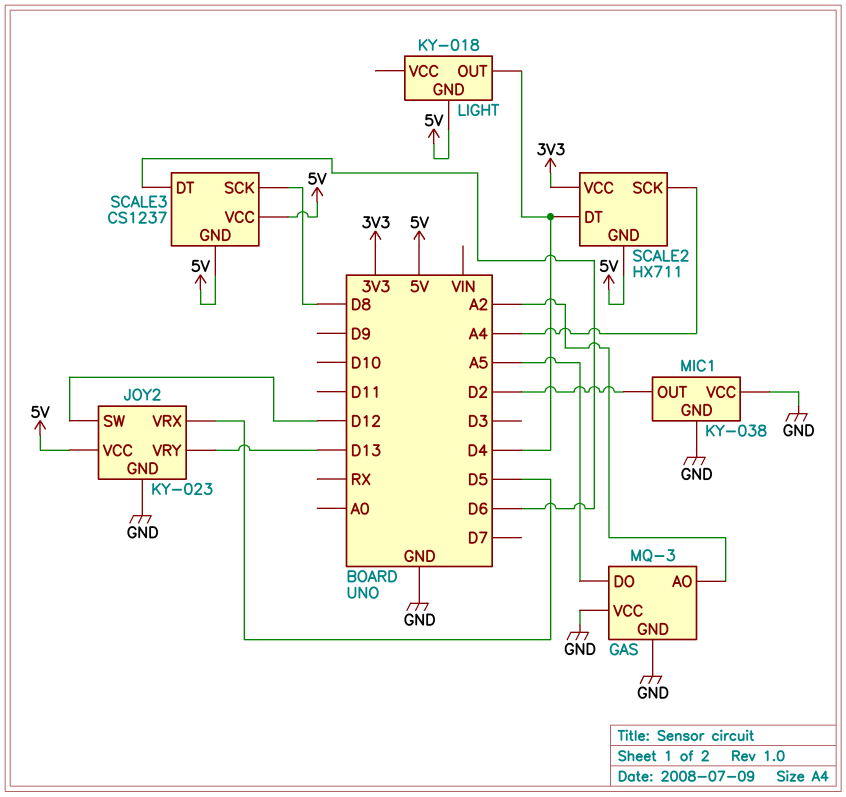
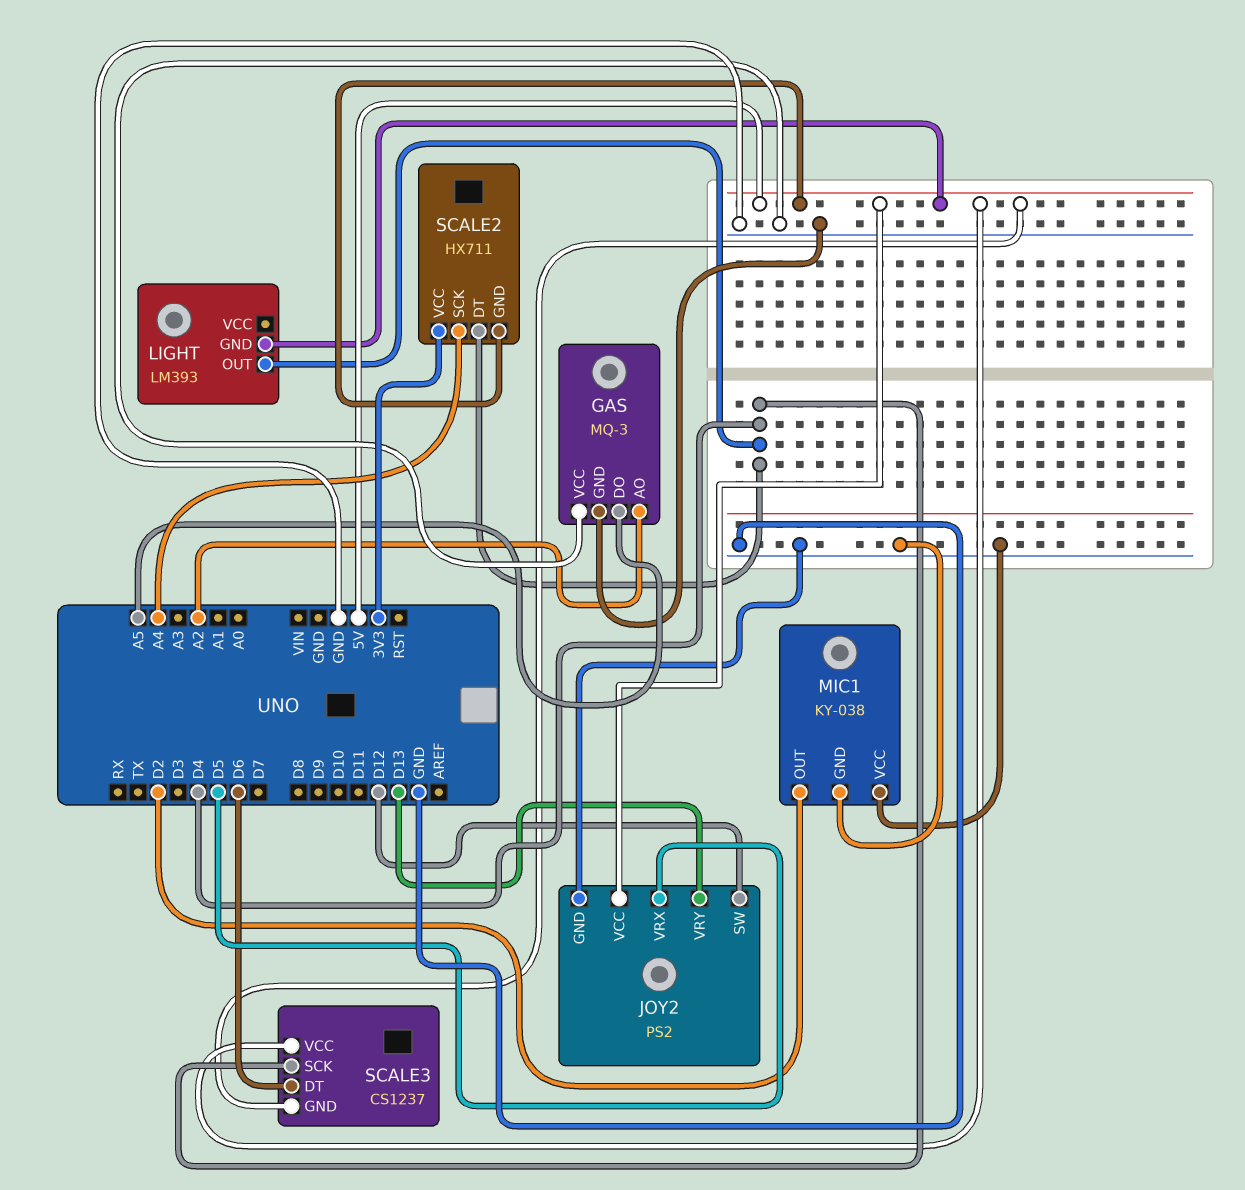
JOY2: KY-023 -> PS2
LIGHT: KY-018 -> LM393
SCALE3 pin SCK: D8 -> D4

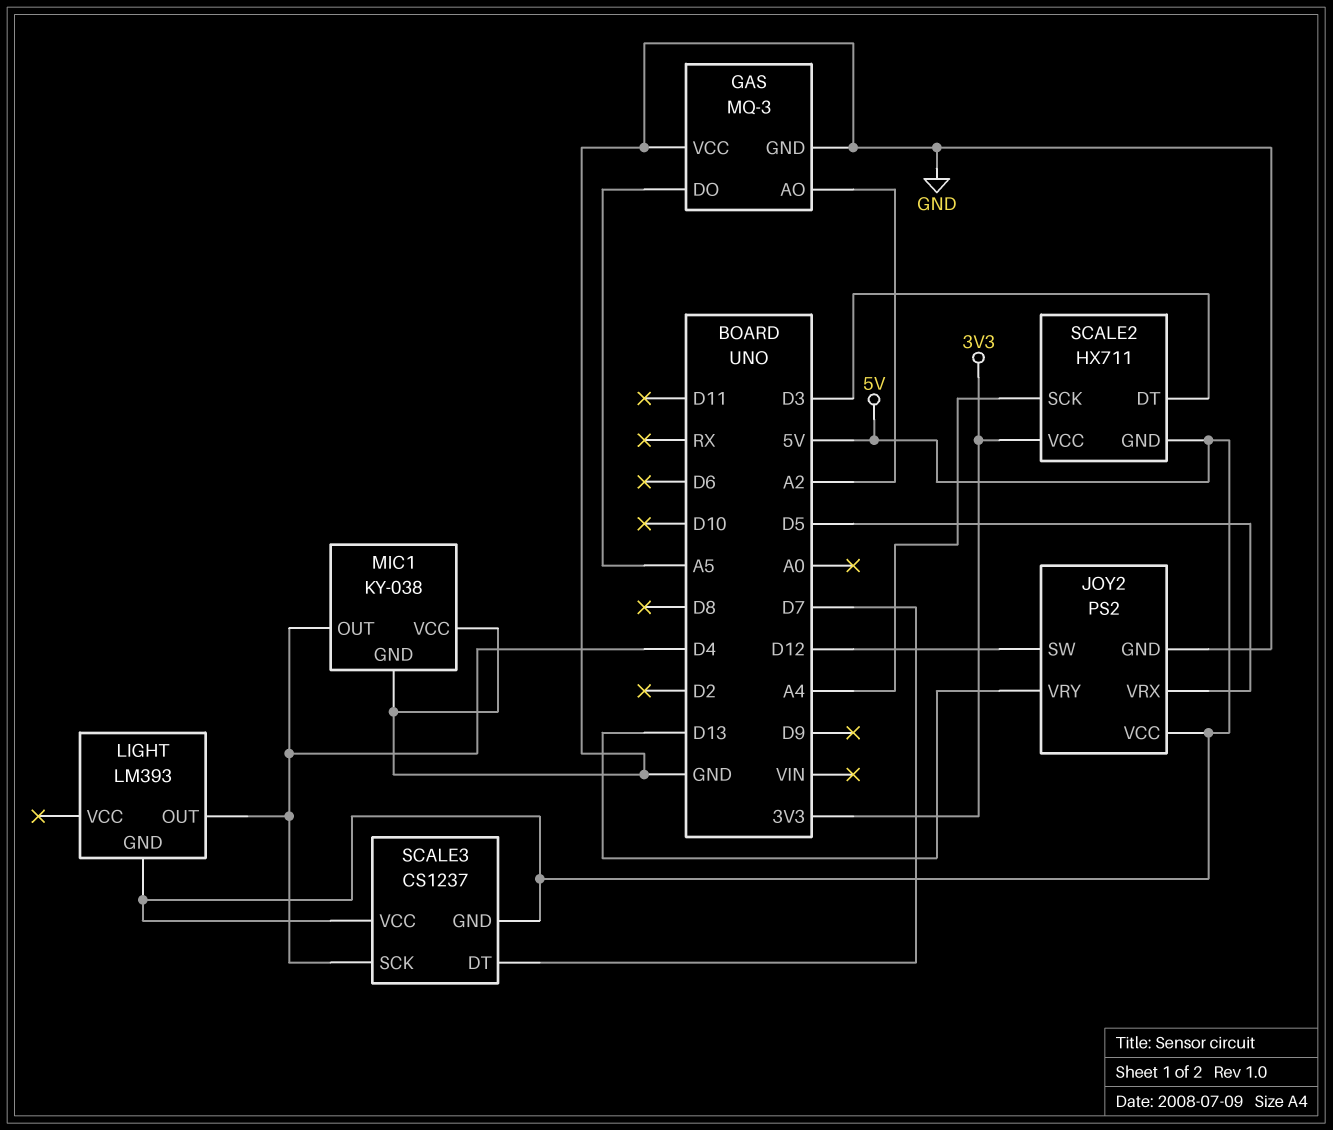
MIC1 pin OUT: D2 -> D4
SCALE2 pin DT: D4 -> D3
SCALE3 pin DT: D6 -> D7

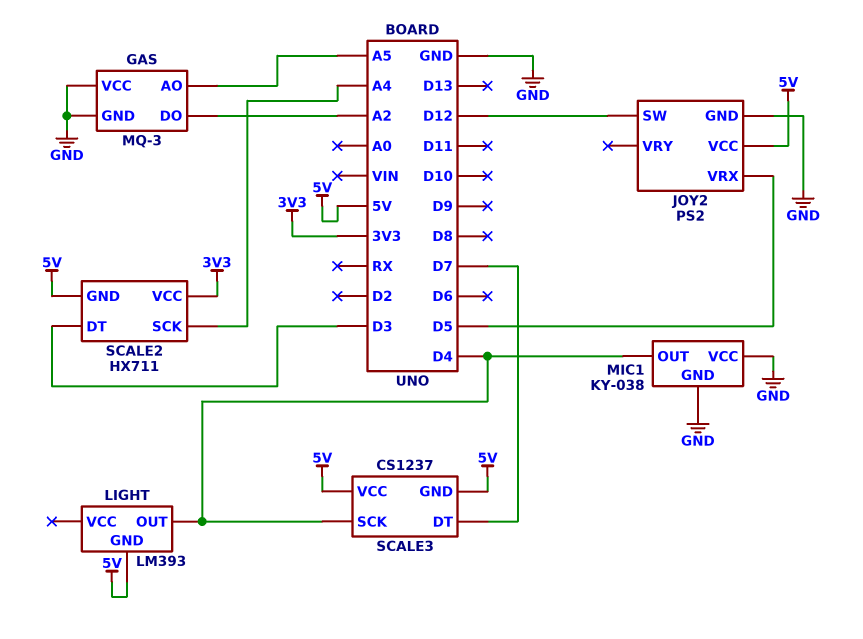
GAS pin AO: A2 -> A5
GAS pin DO: A5 -> A2
JOY2 pin VRY: D13 -> none

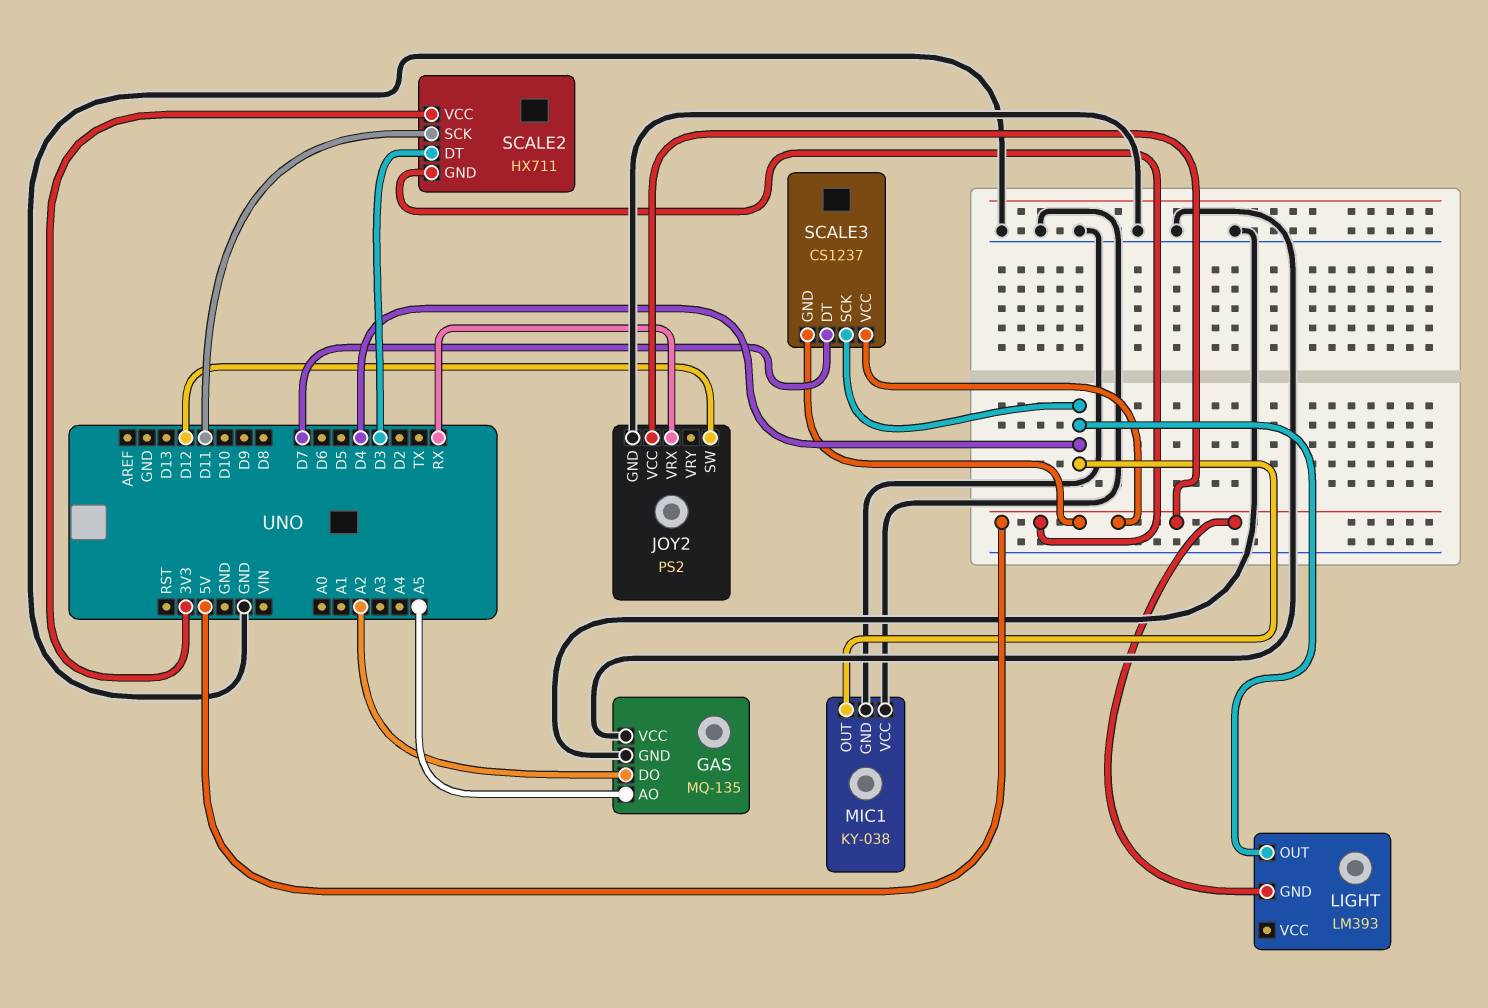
GAS: MQ-3 -> MQ-135
JOY2 pin VRX: D5 -> RX
SCALE2 pin SCK: A4 -> D11

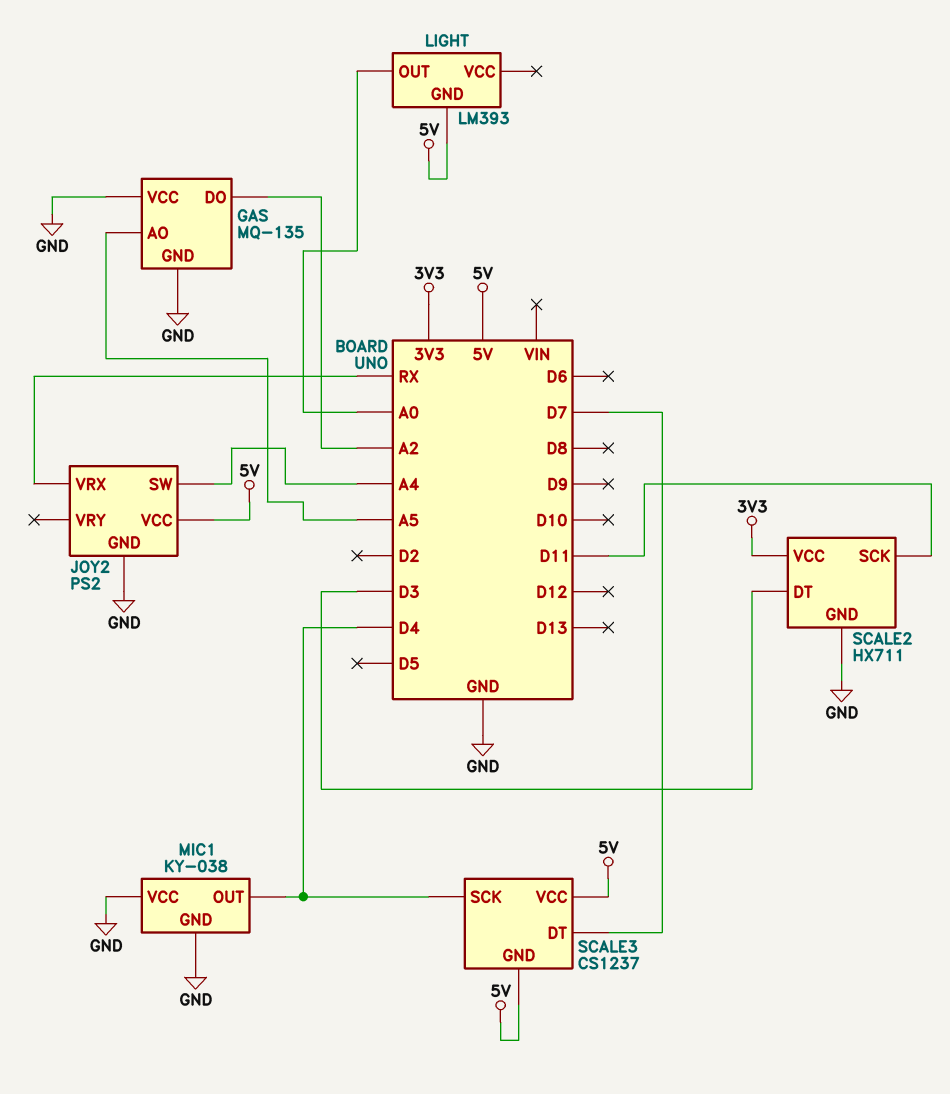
JOY2 pin SW: D12 -> A4
LIGHT pin OUT: D4 -> A0
SCALE2 pin GND: 5V -> GND

